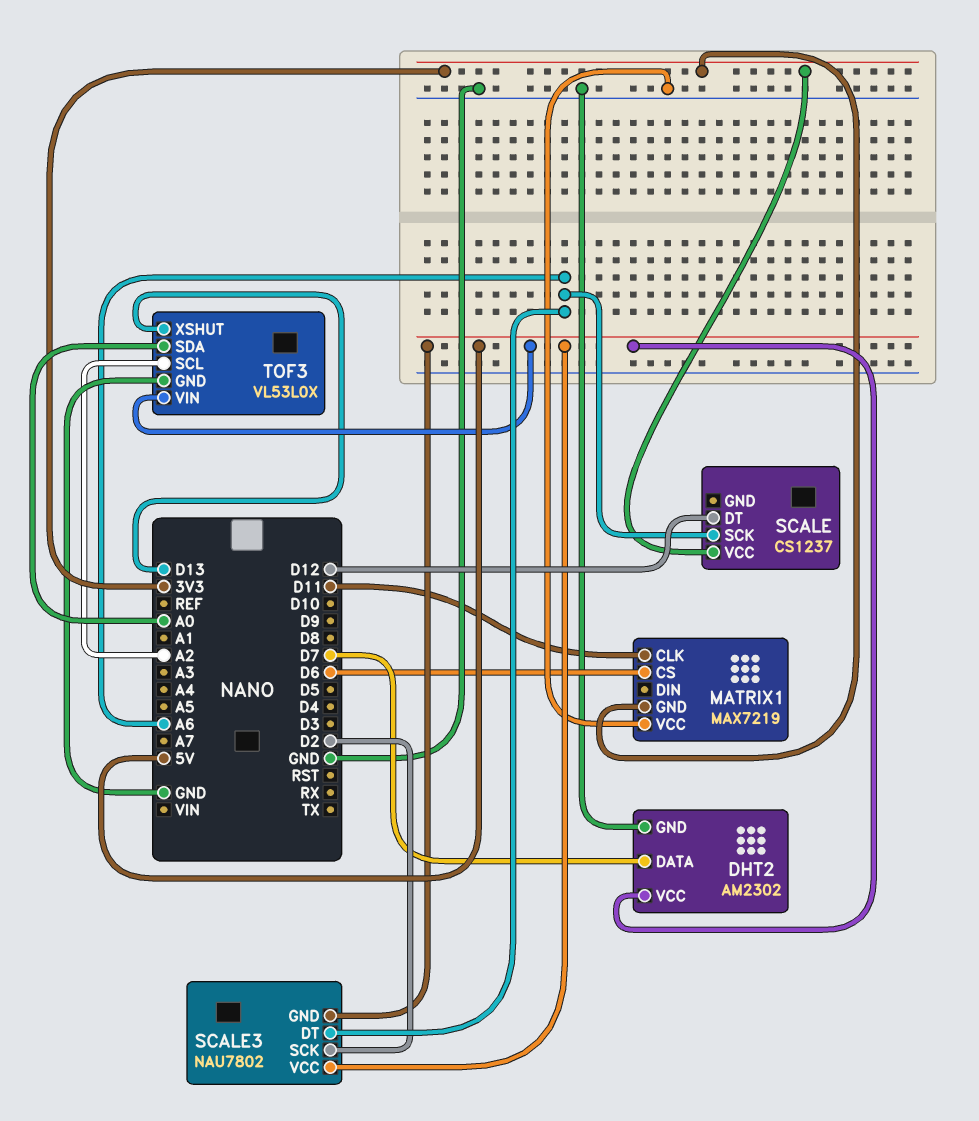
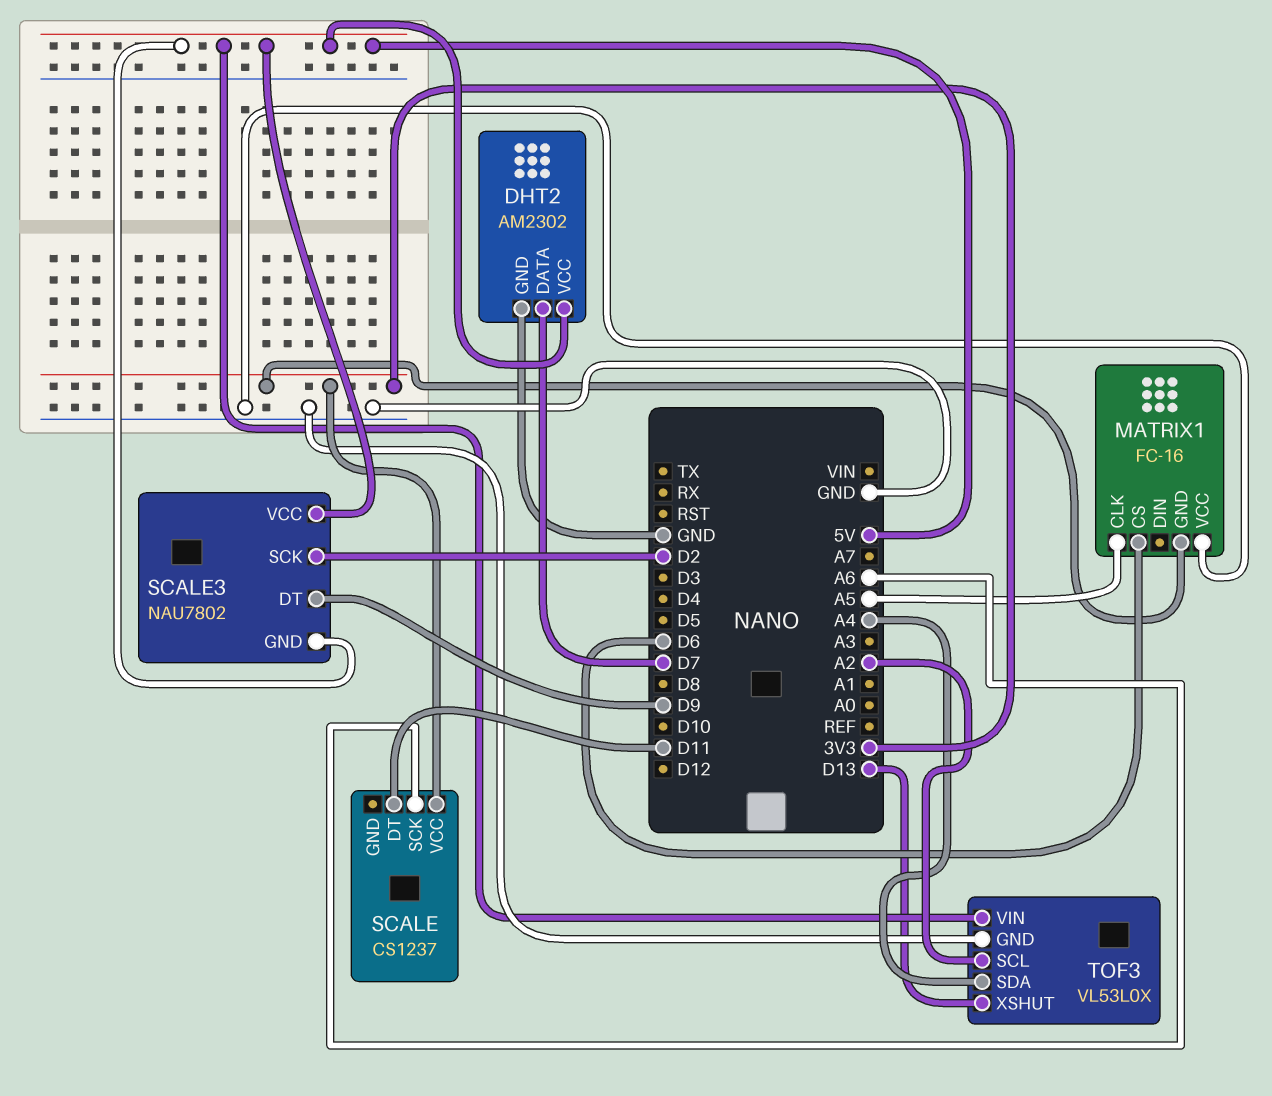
MATRIX1: MAX7219 -> FC-16
MATRIX1 pin CLK: D11 -> A5
SCALE pin DT: D12 -> D11
SCALE3 pin DT: A6 -> D9
TOF3 pin SDA: A0 -> A4

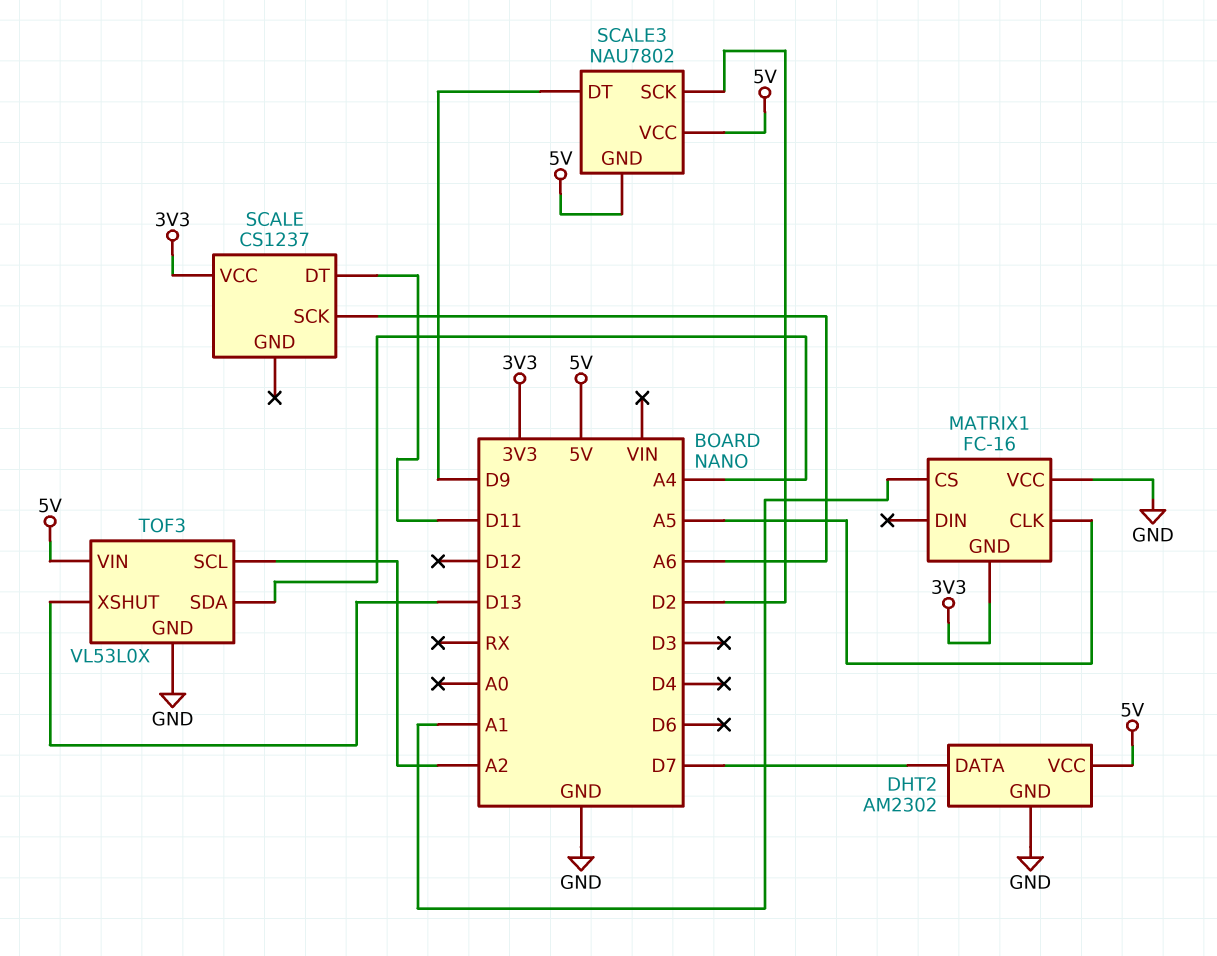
MATRIX1 pin CS: D6 -> A1

